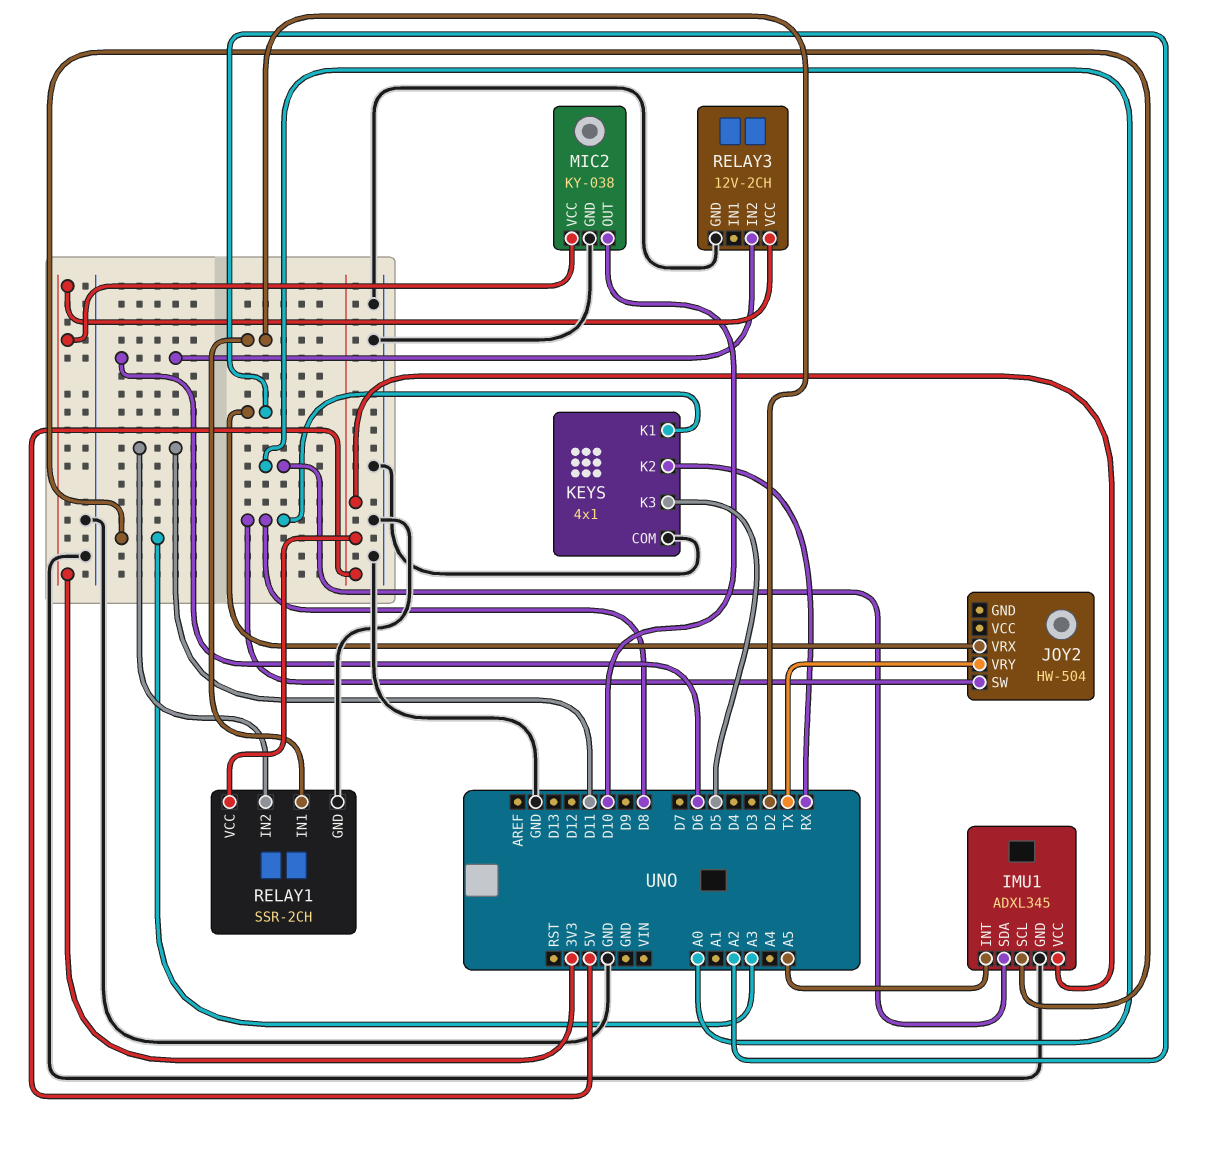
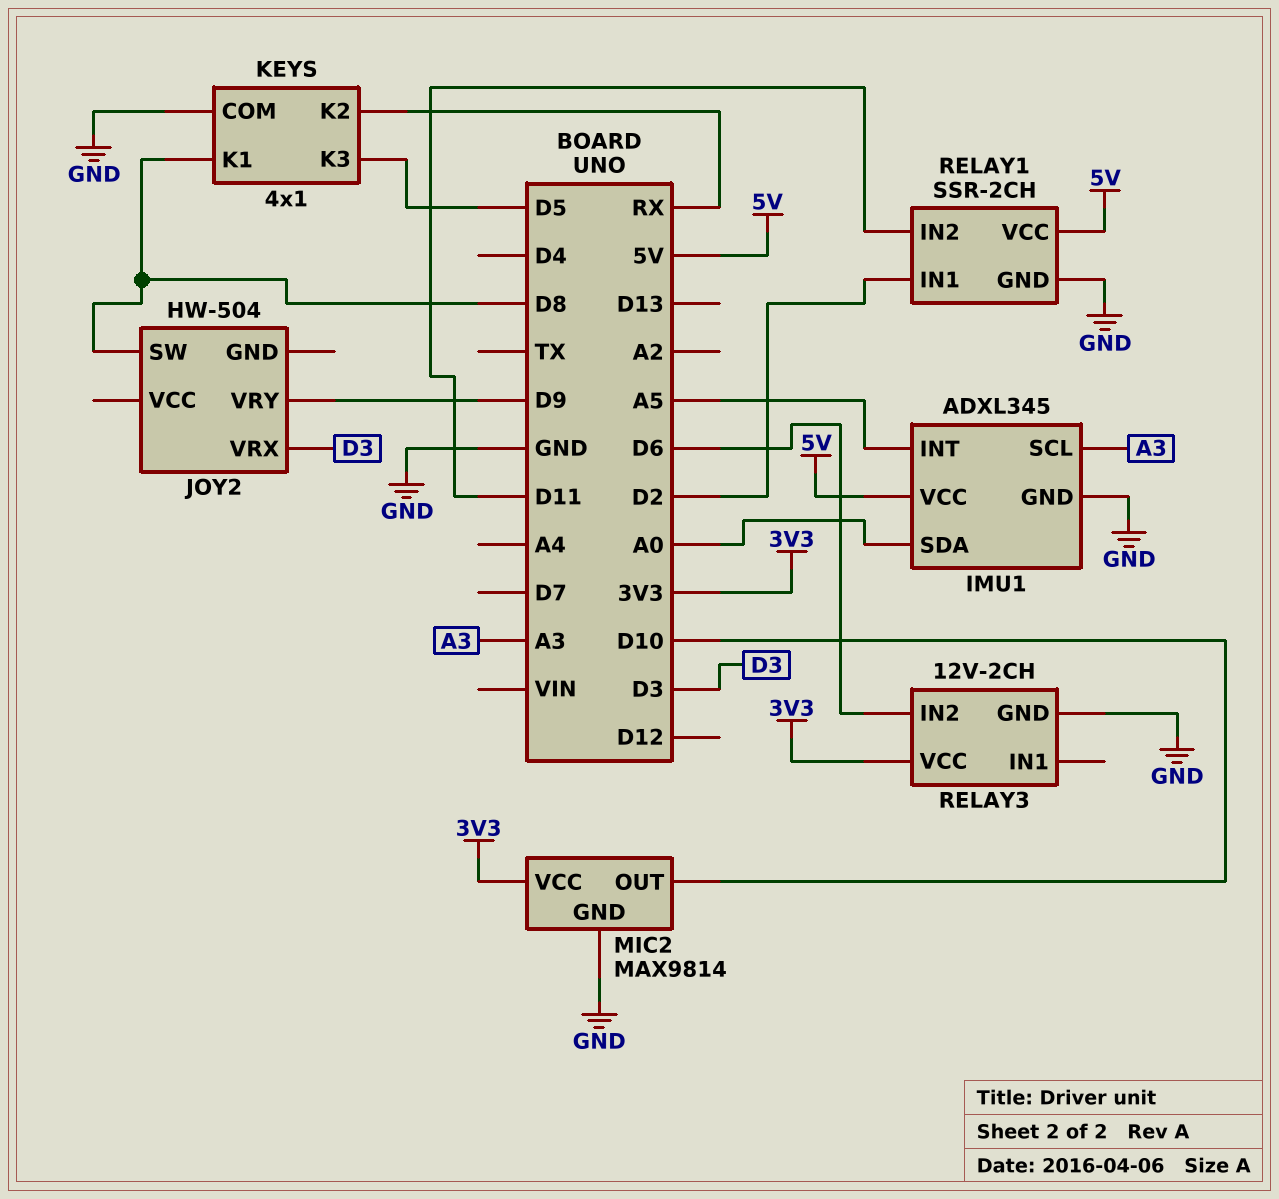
JOY2 pin VRX: A2 -> D3
JOY2 pin VRY: TX -> D9
MIC2: KY-038 -> MAX9814

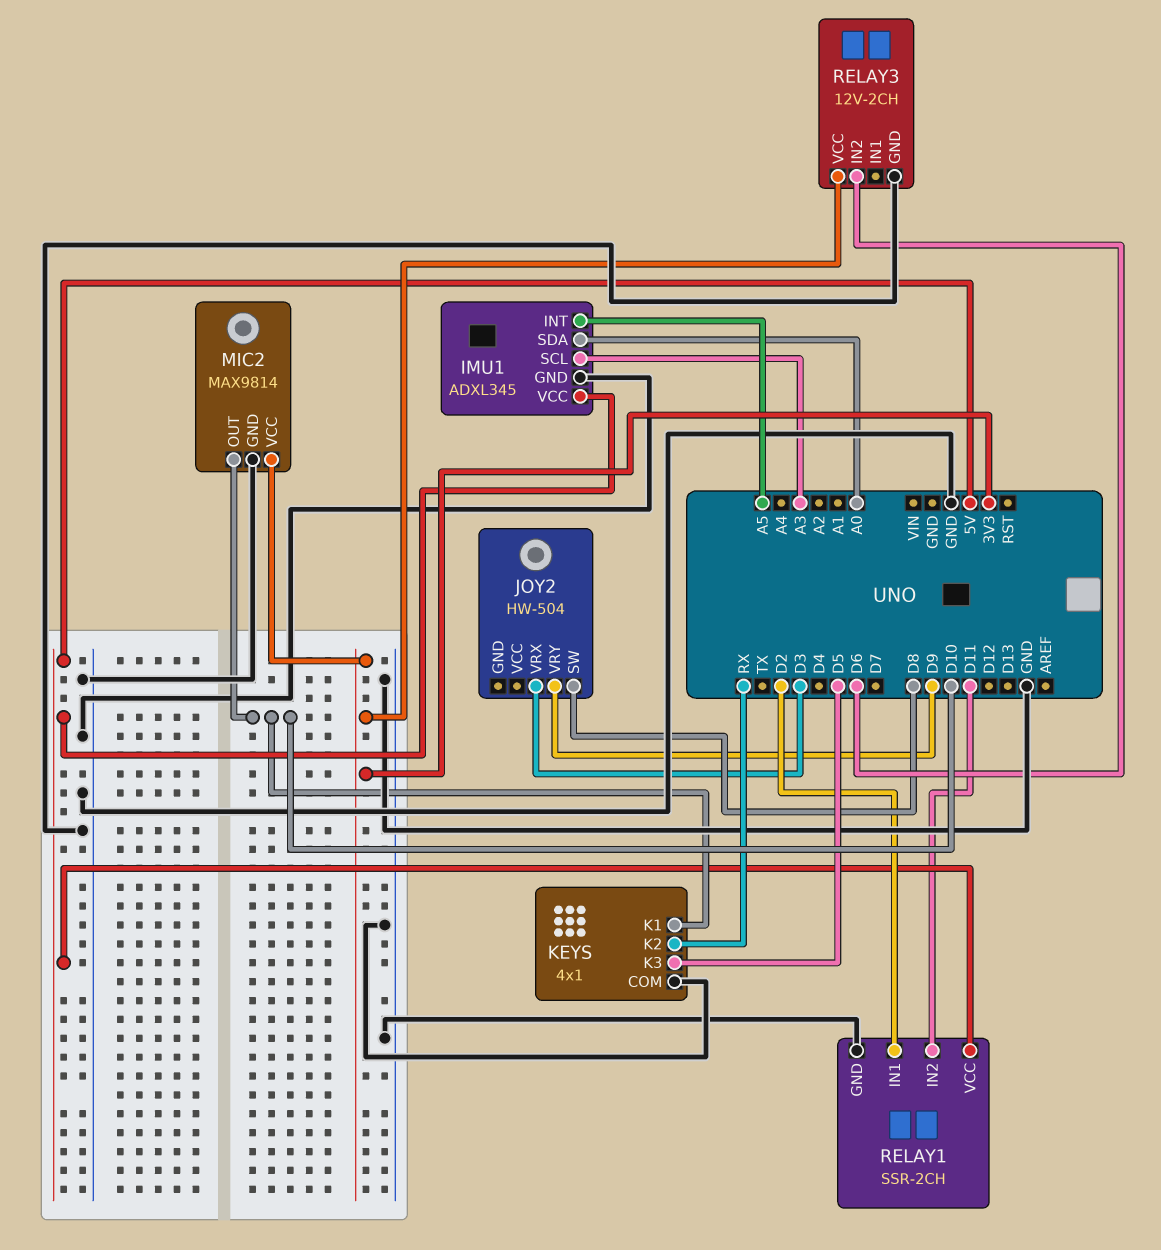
KEYS pin K1: D8 -> D10

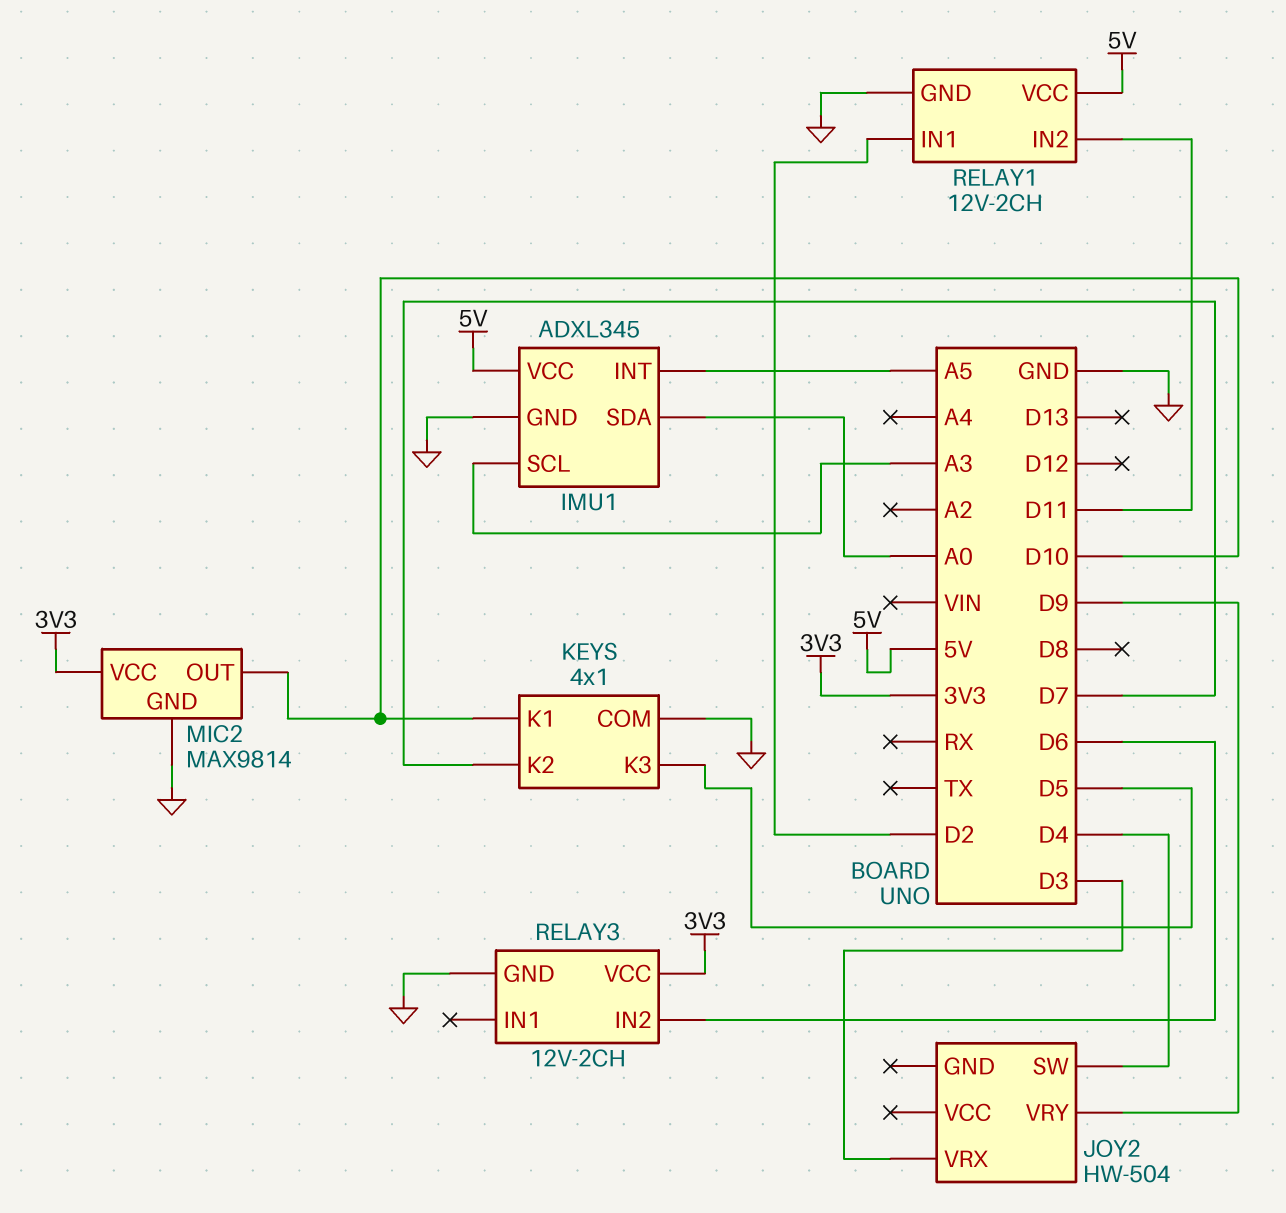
JOY2 pin SW: D8 -> D4
KEYS pin K2: RX -> D7
RELAY1: SSR-2CH -> 12V-2CH

